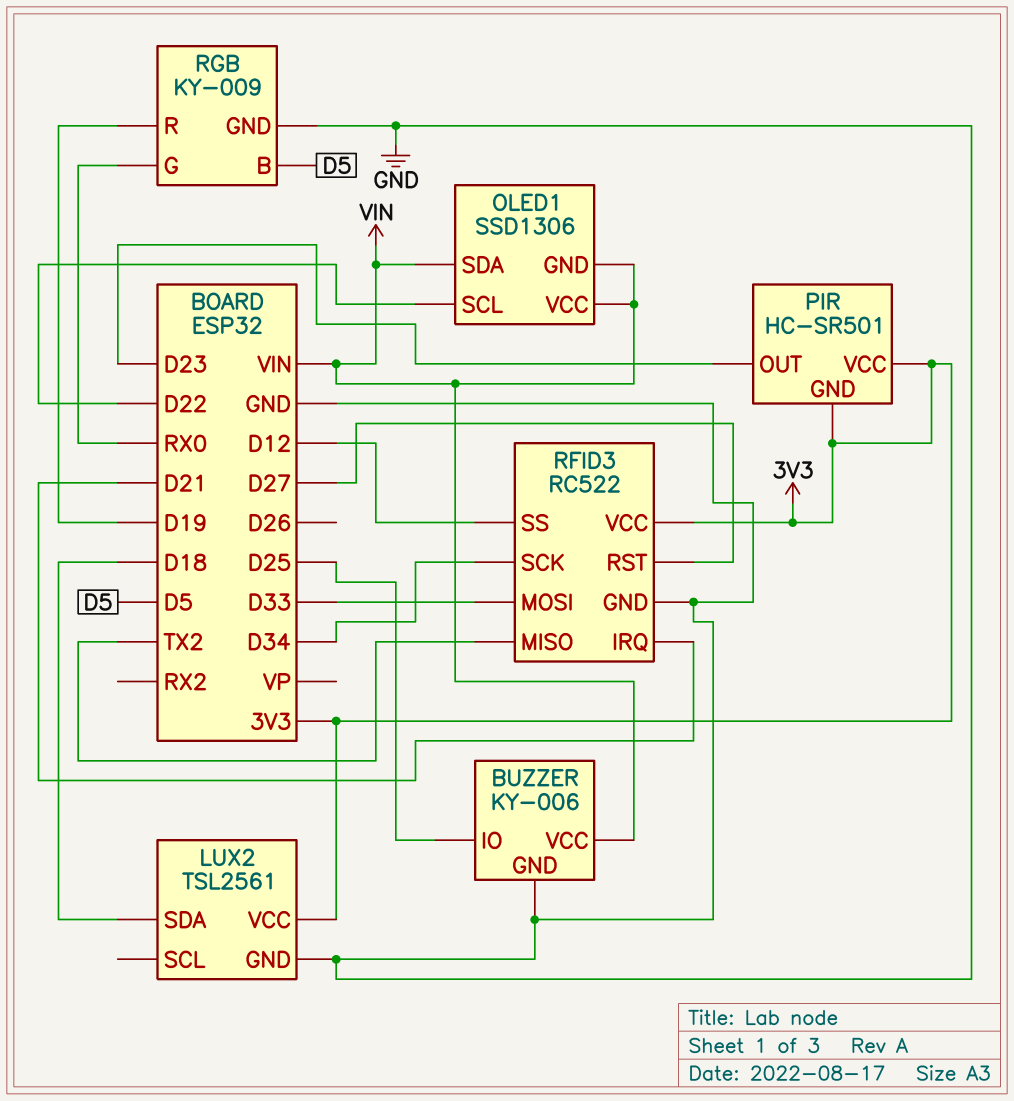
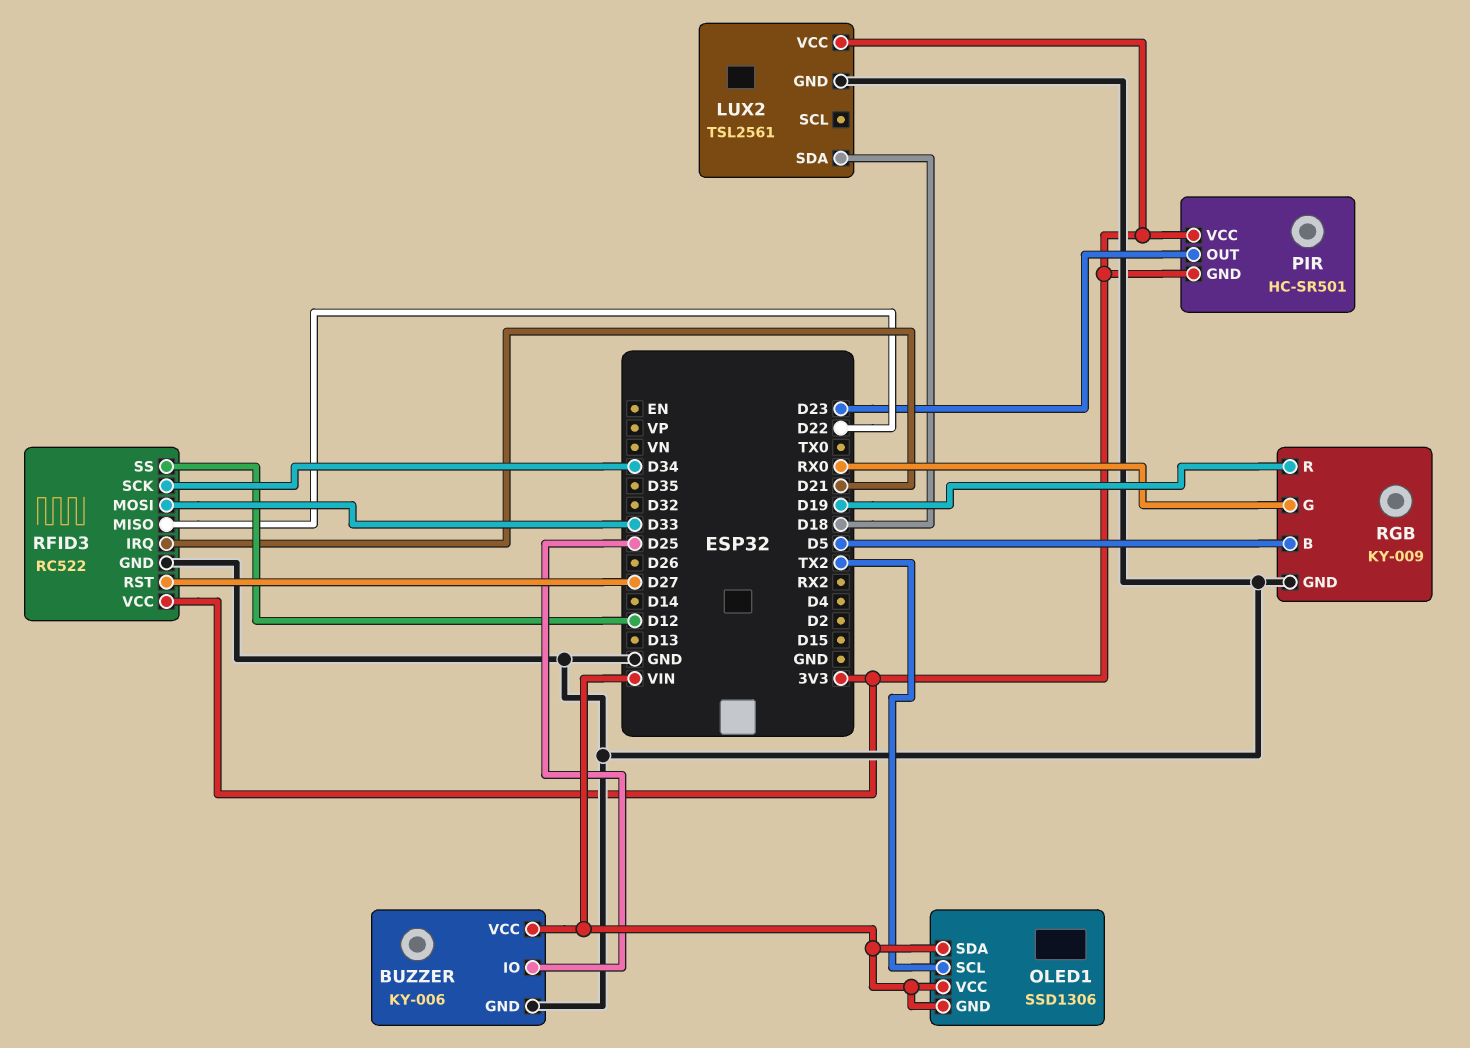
OLED1 pin SCL: D22 -> TX2
RFID3 pin MISO: TX2 -> D22

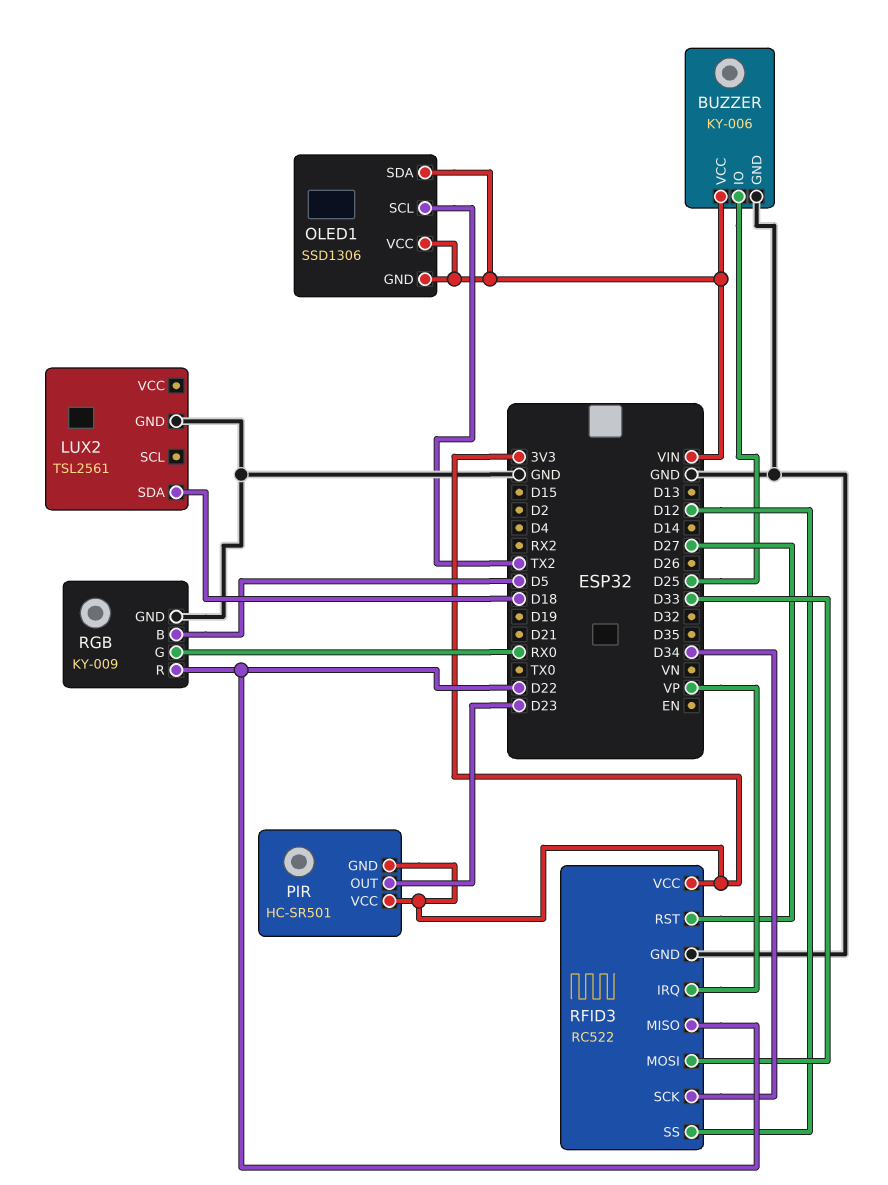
LUX2 pin VCC: 3V3 -> none
RFID3 pin IRQ: D21 -> VP
RGB pin R: D19 -> D22

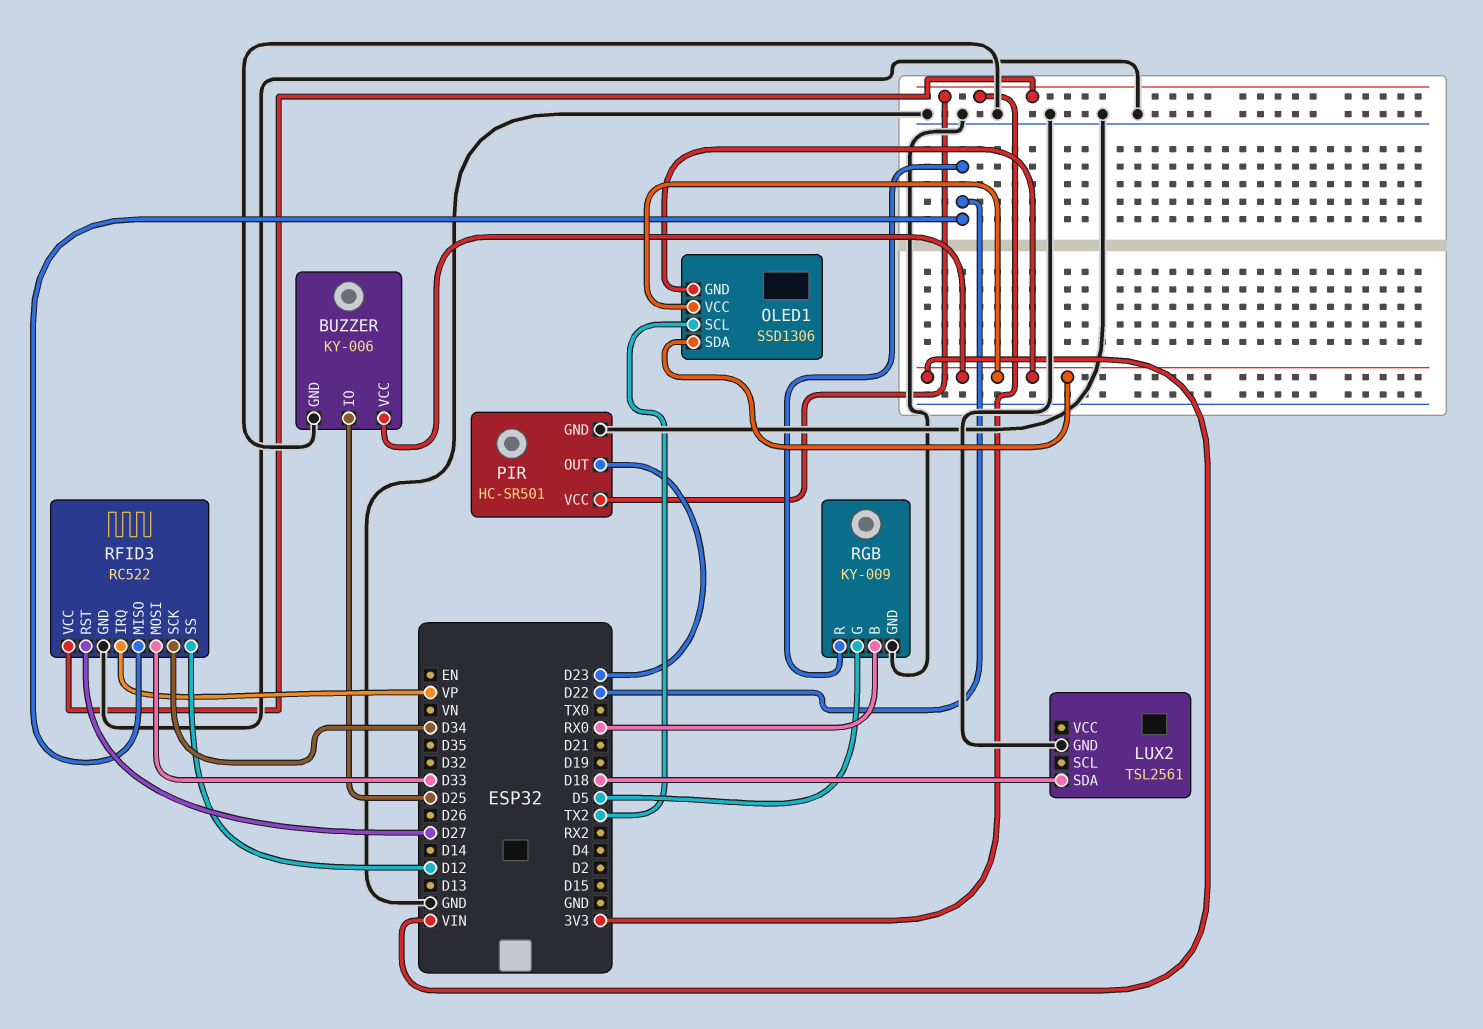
PIR pin GND: 3V3 -> GND
RGB pin B: D5 -> RX0
RGB pin G: RX0 -> D5

